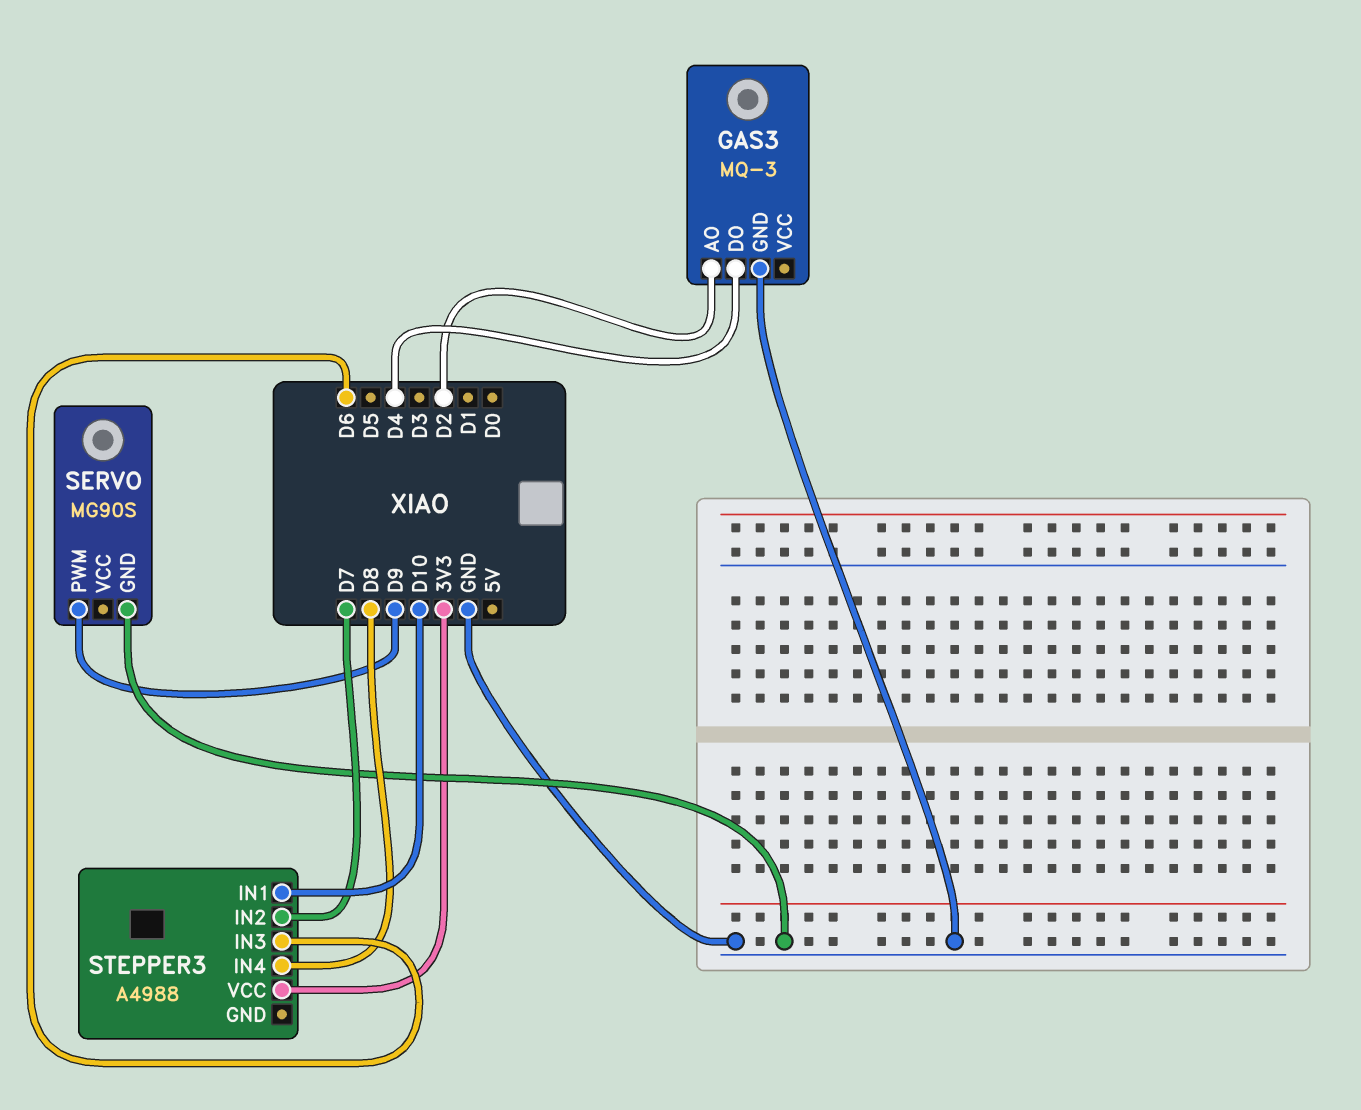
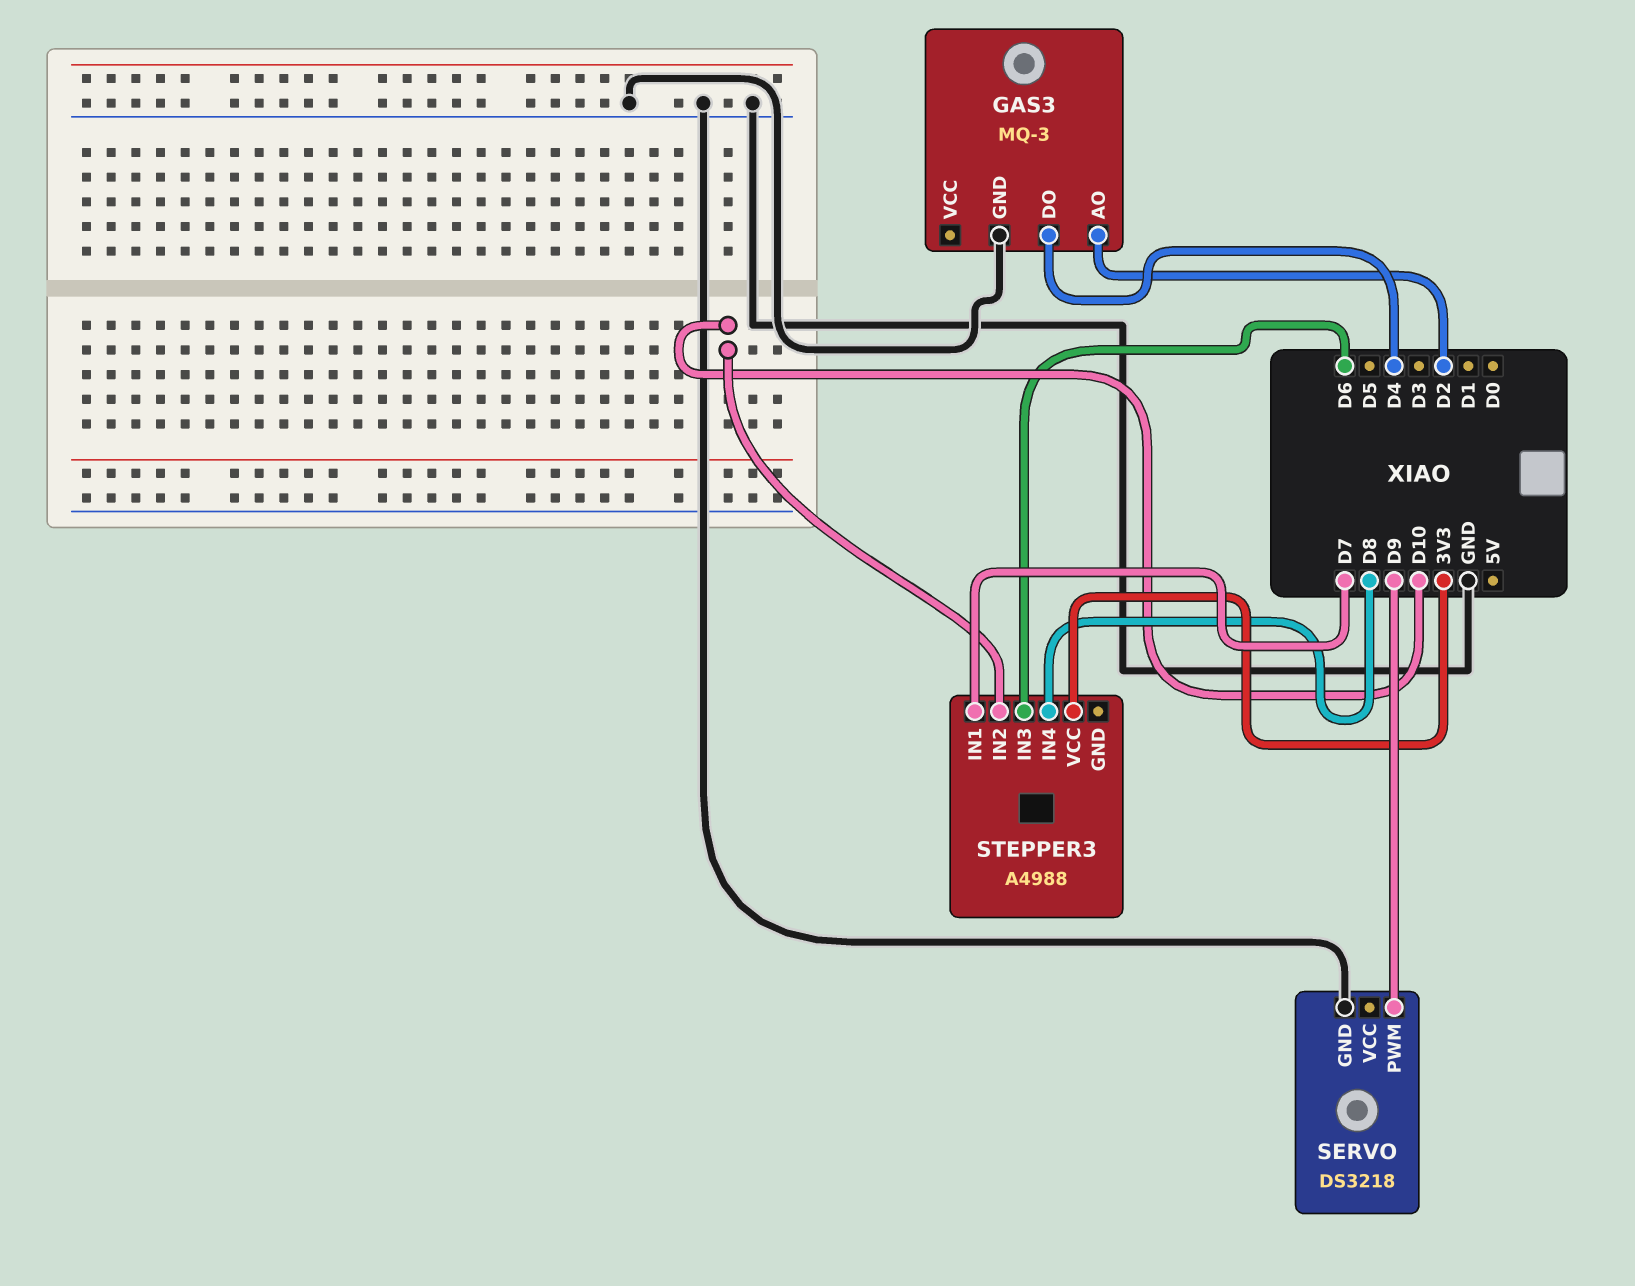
SERVO: MG90S -> DS3218
STEPPER3 pin IN1: D10 -> D7
STEPPER3 pin IN2: D7 -> D10

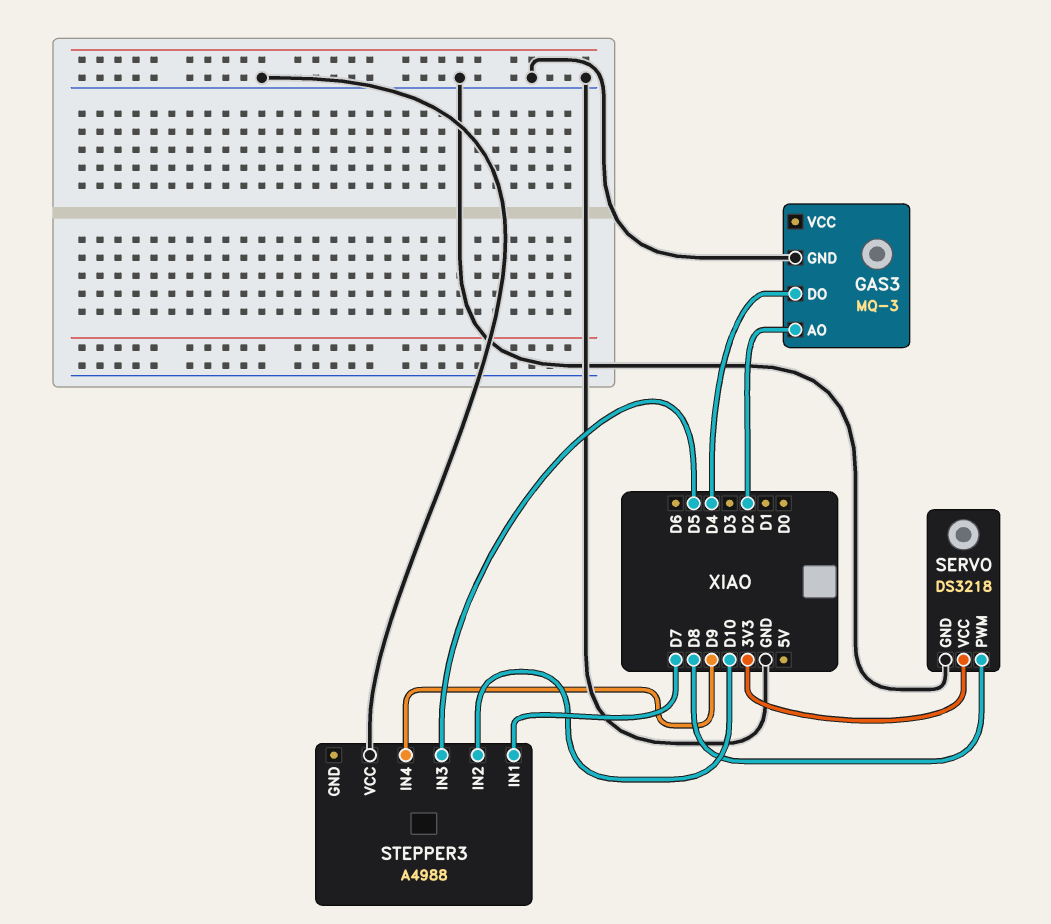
SERVO pin PWM: D9 -> D8
SERVO pin VCC: none -> 3V3
STEPPER3 pin IN3: D6 -> D5
STEPPER3 pin IN4: D8 -> D9
STEPPER3 pin VCC: 3V3 -> GND

